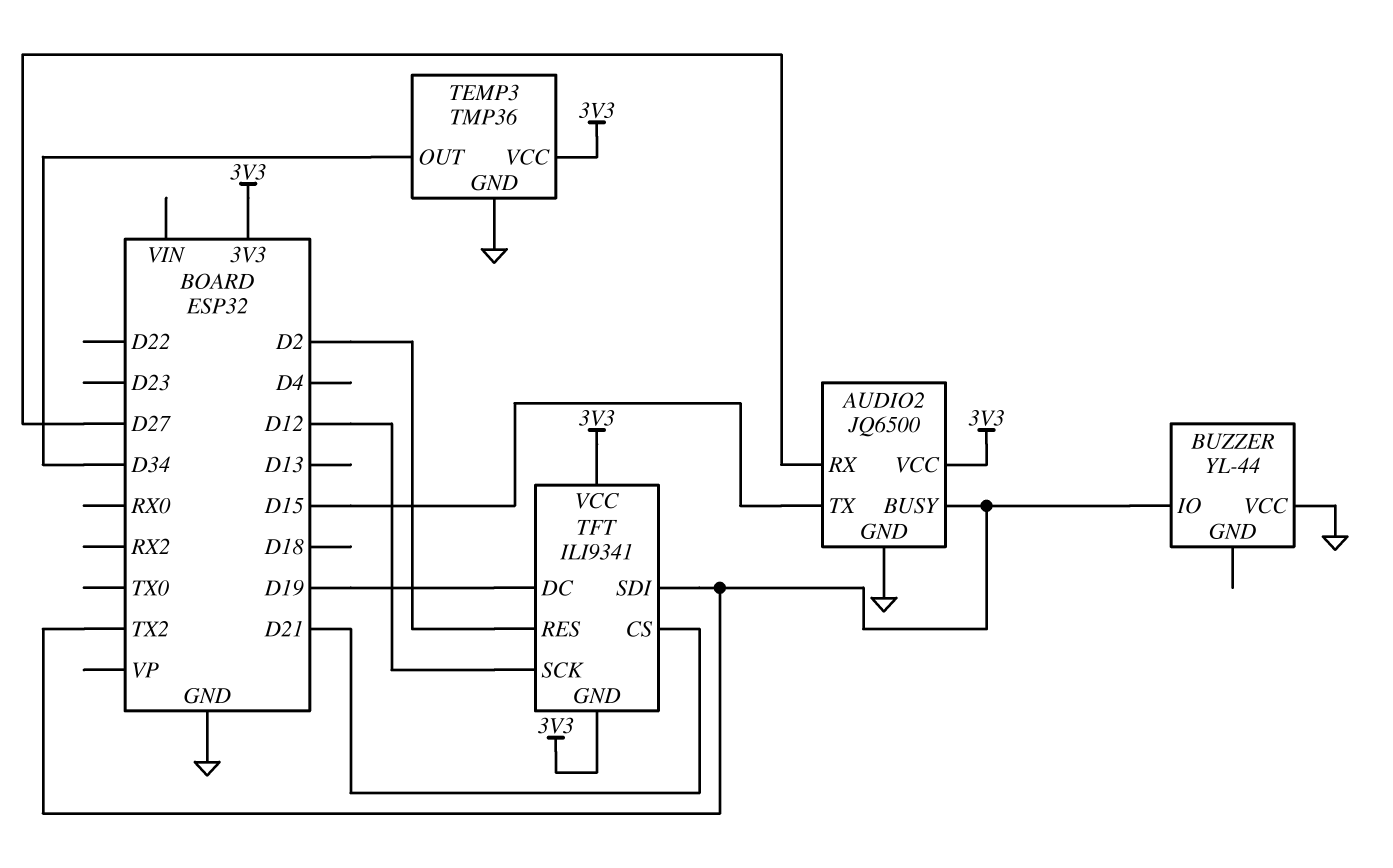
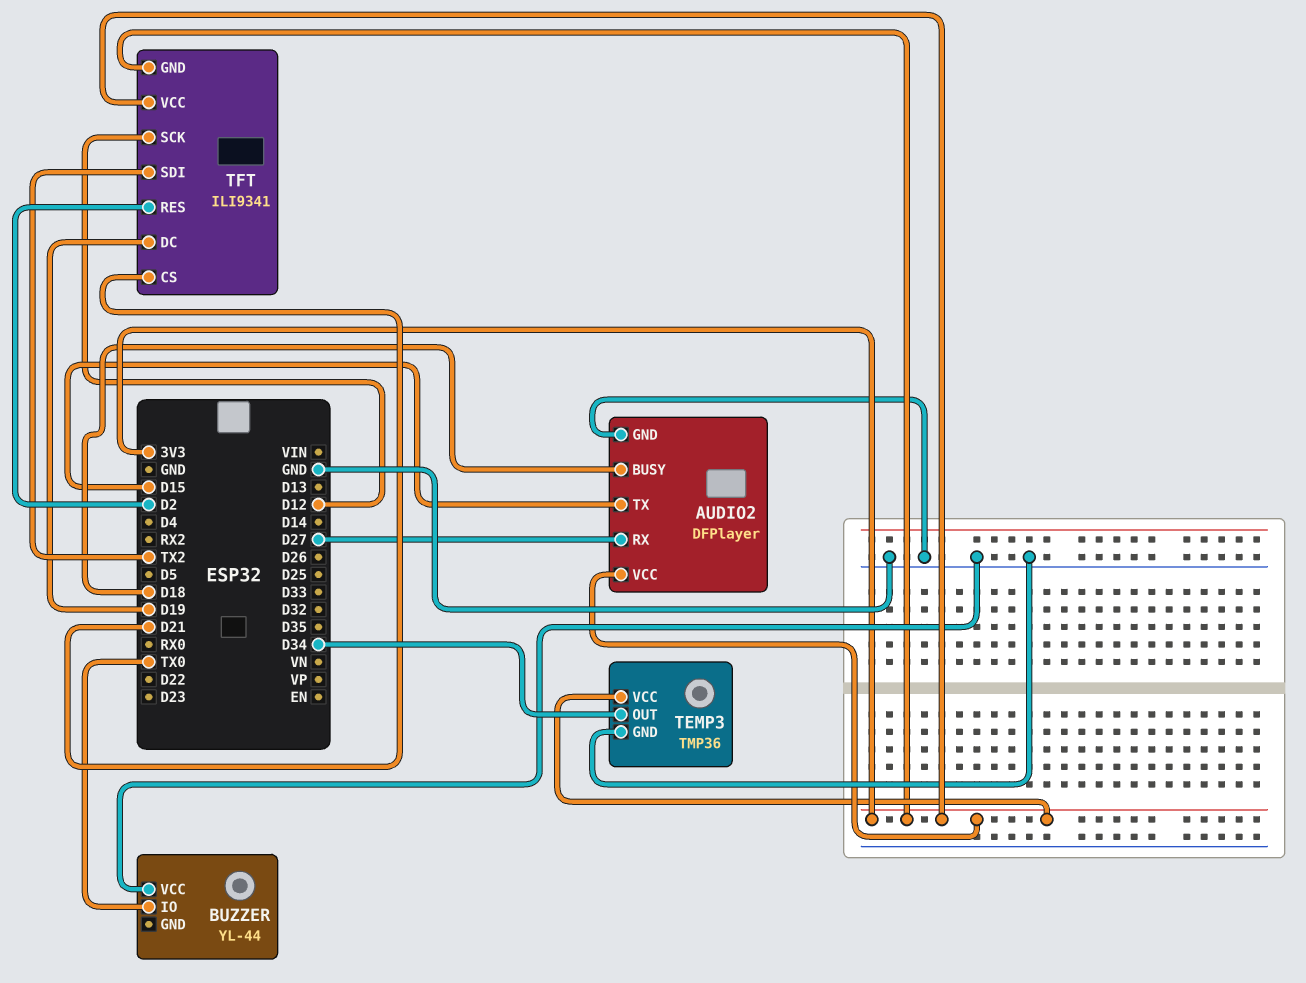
AUDIO2: JQ6500 -> DFPlayer
AUDIO2 pin BUSY: TX2 -> D18
BUZZER pin IO: TX2 -> TX0

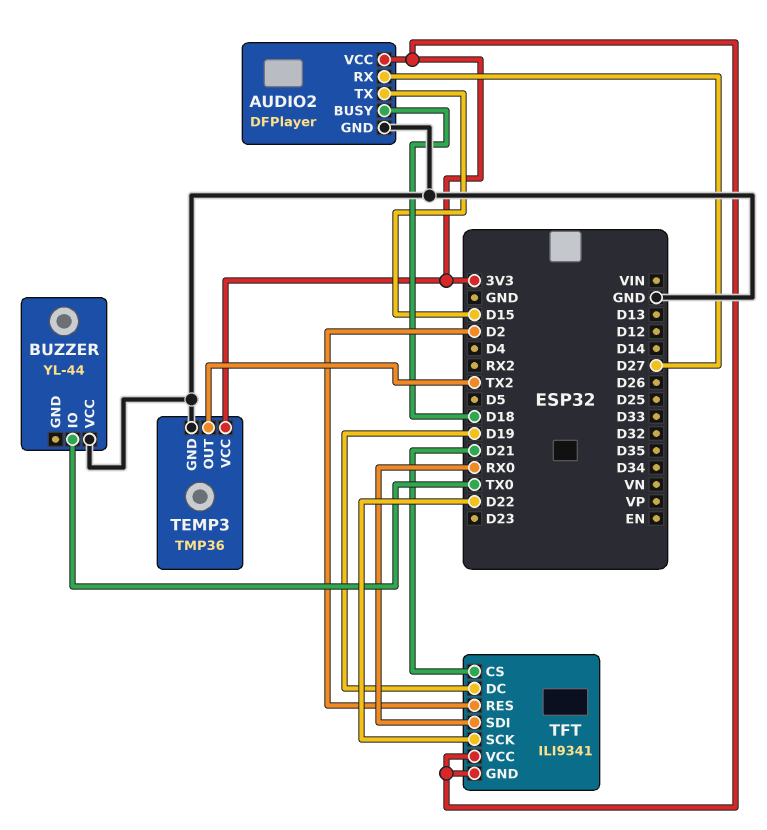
TEMP3 pin OUT: D34 -> TX2
TFT pin SCK: D12 -> D22
TFT pin SDI: TX2 -> RX0

